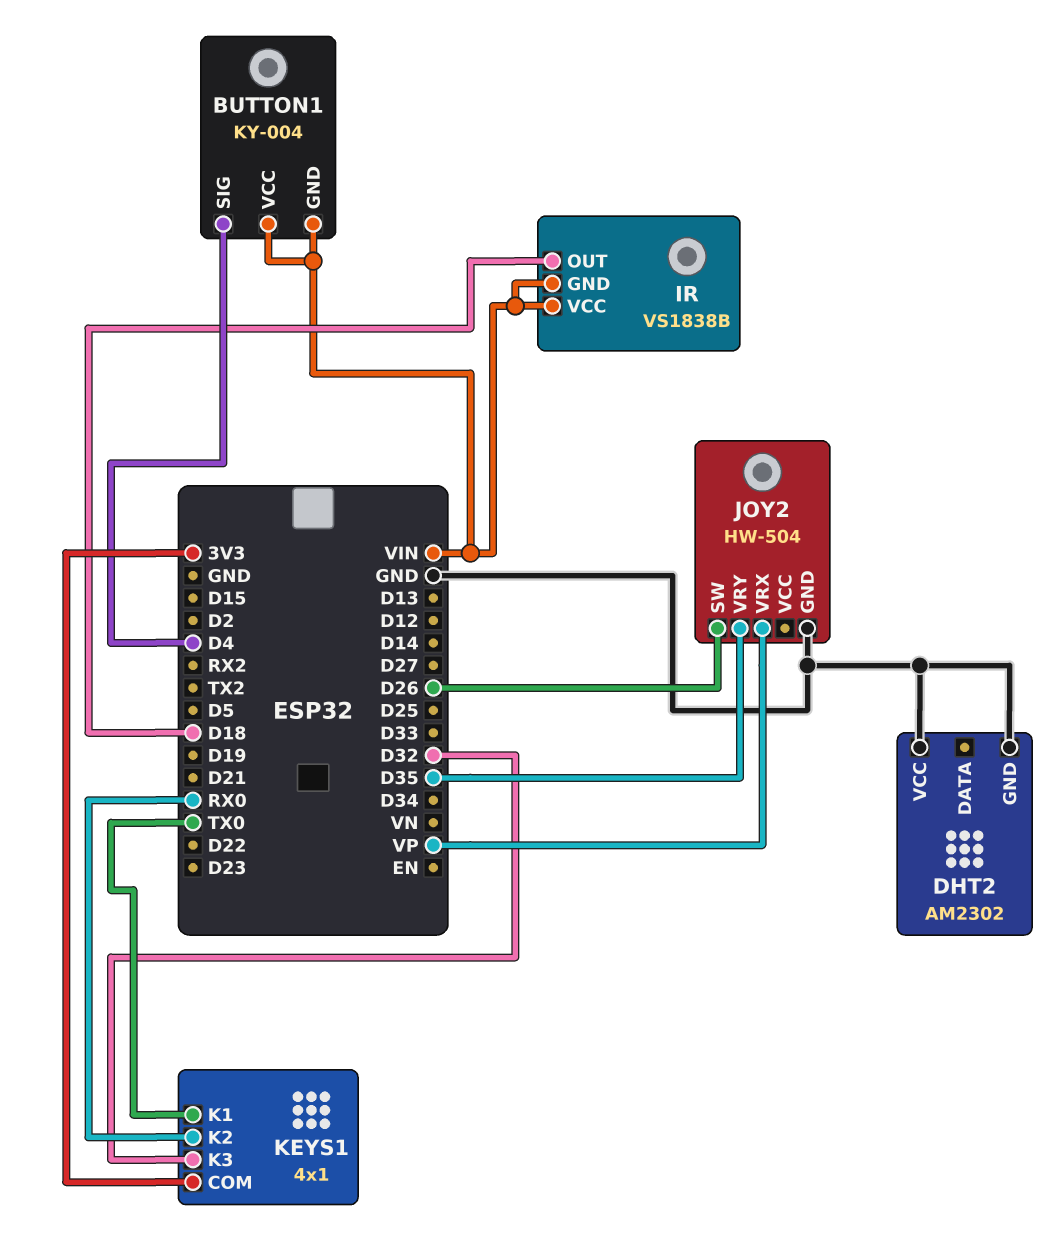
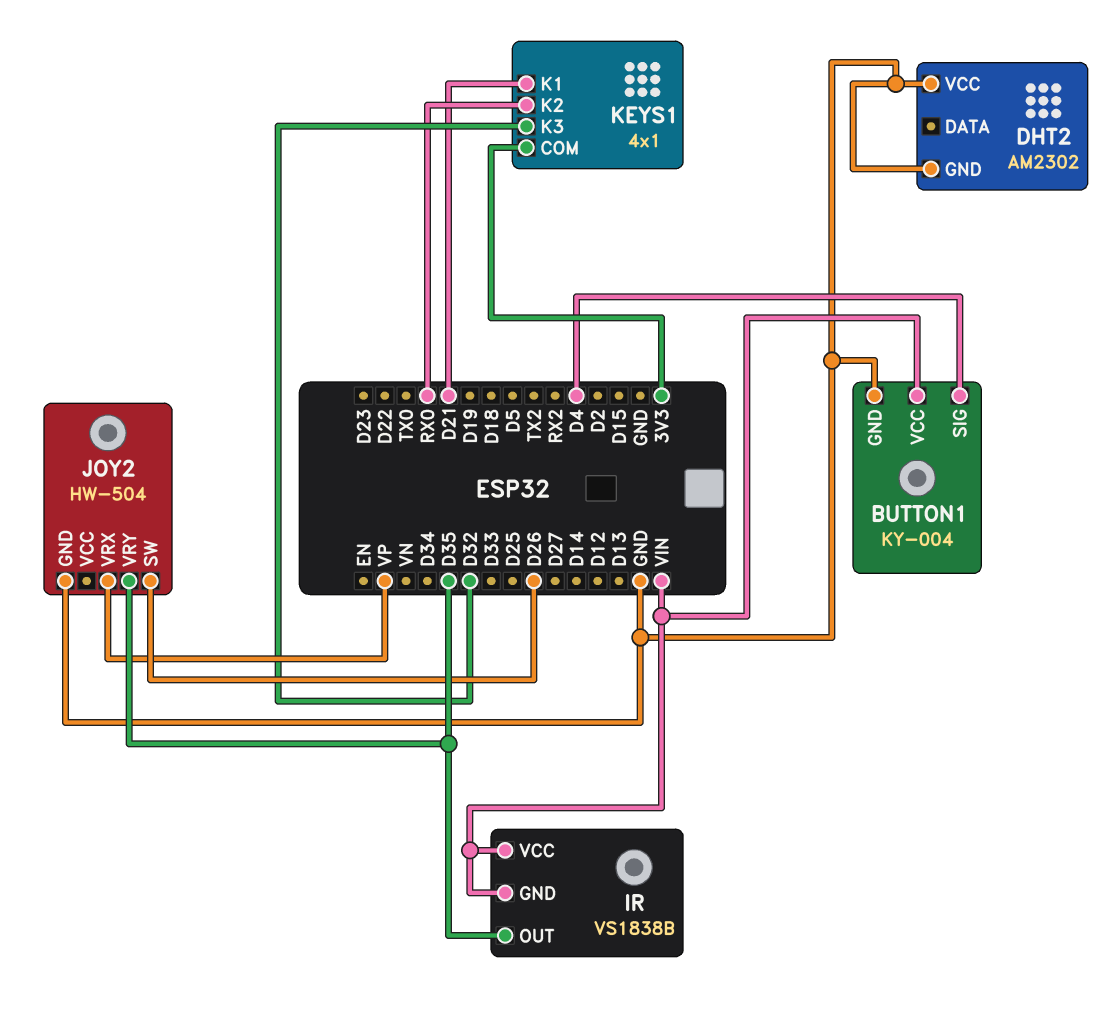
BUTTON1 pin GND: VIN -> GND
IR pin OUT: D18 -> D35
KEYS1 pin K1: TX0 -> D21

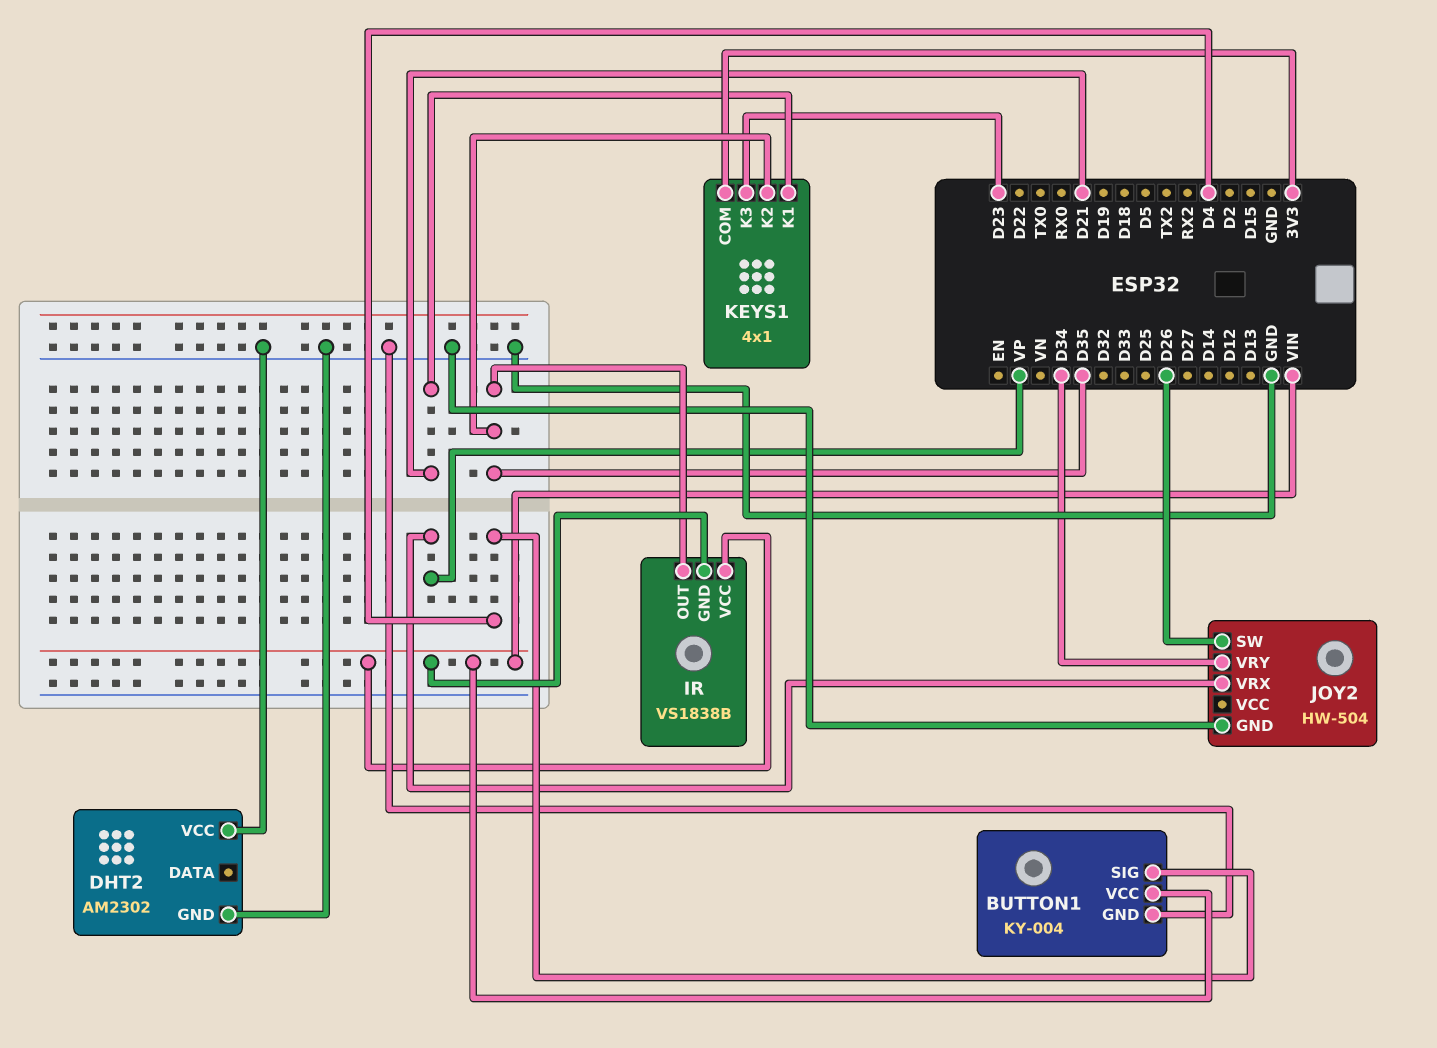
JOY2 pin VRY: D35 -> D34
KEYS1 pin K2: RX0 -> D35
KEYS1 pin K3: D32 -> D23

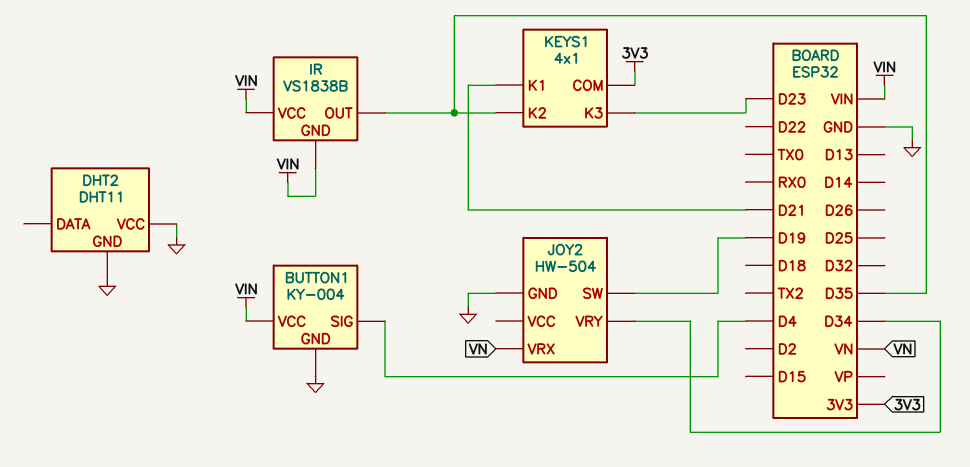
DHT2: AM2302 -> DHT11
JOY2 pin SW: D26 -> D19
JOY2 pin VRX: VP -> VN

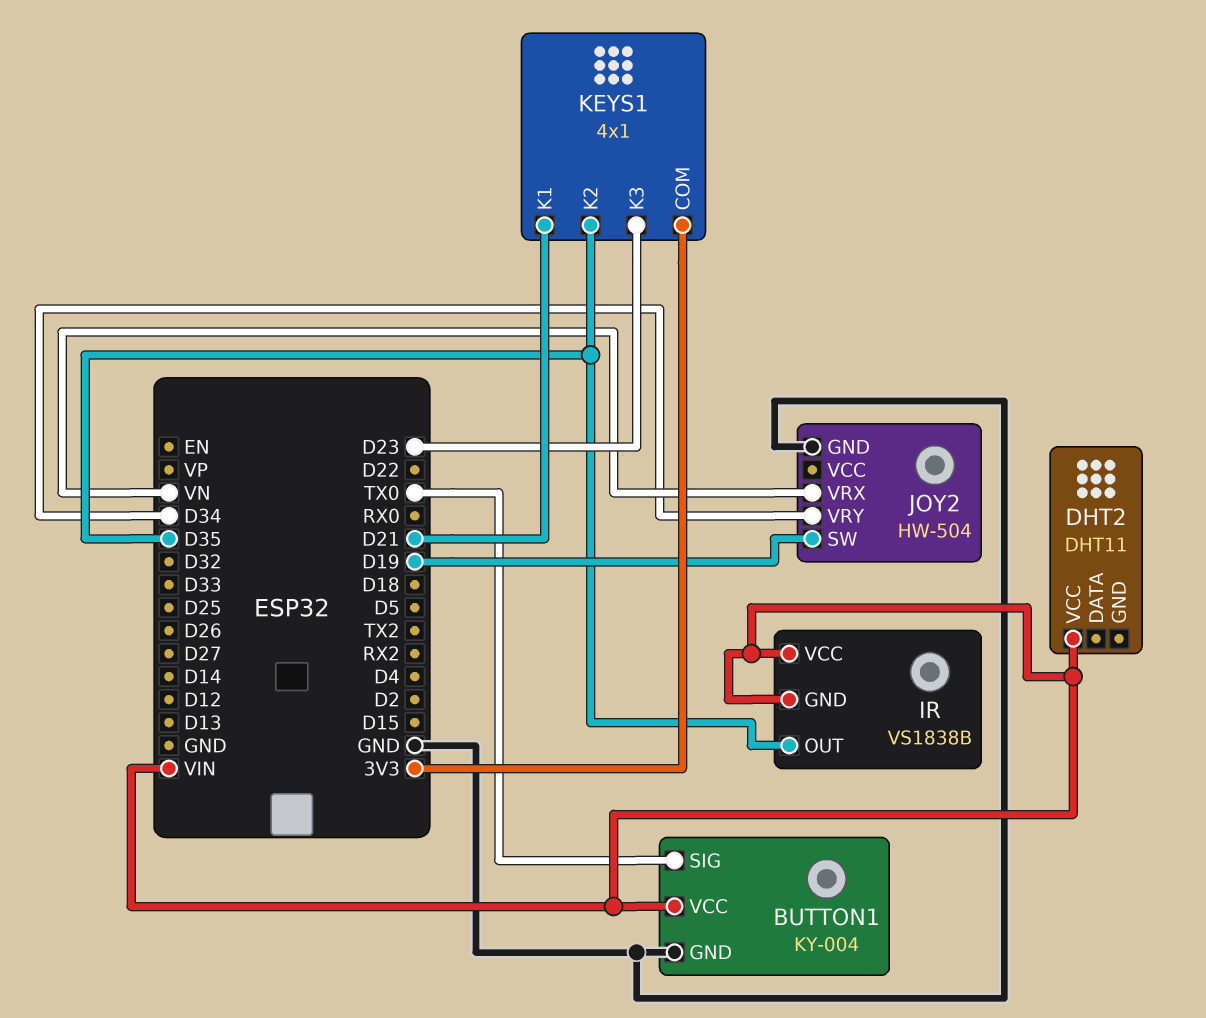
BUTTON1 pin SIG: D4 -> TX0
DHT2 pin GND: GND -> none
DHT2 pin VCC: GND -> VIN

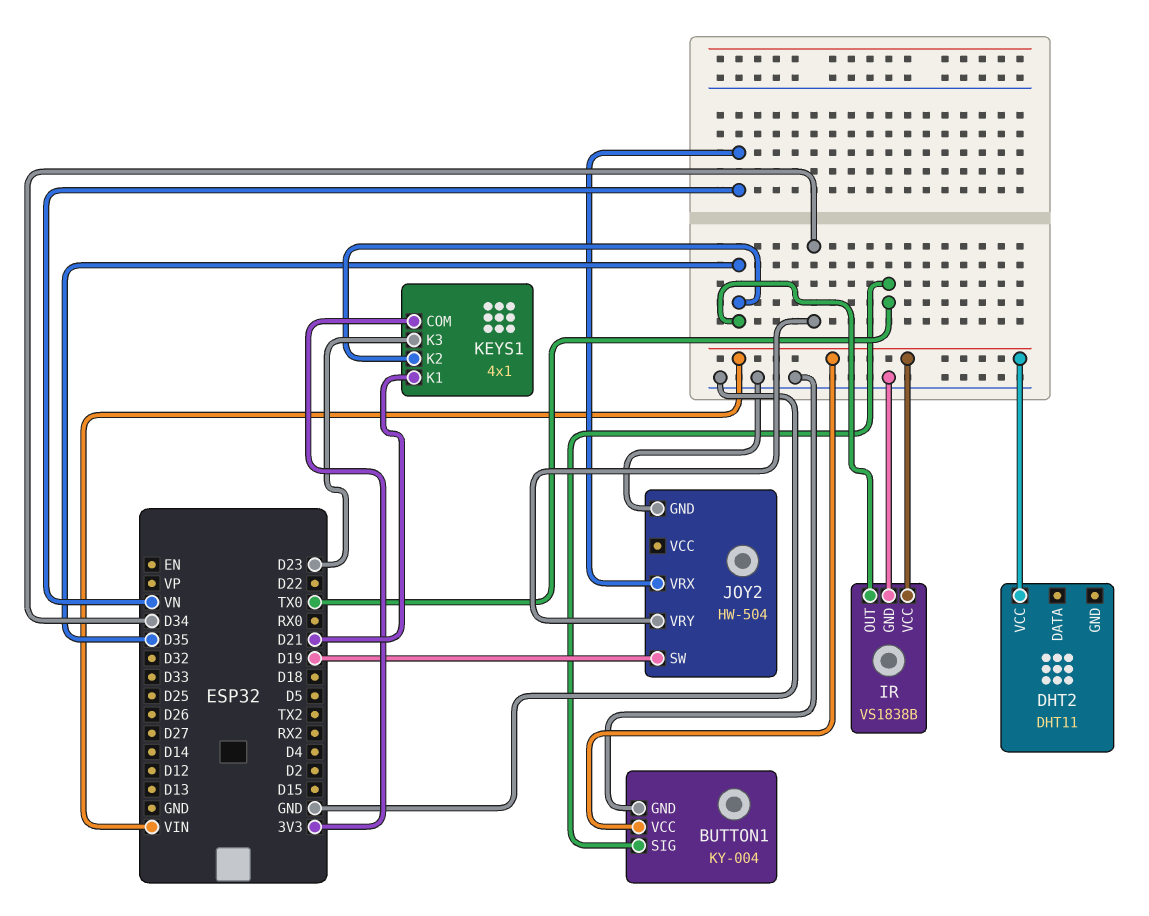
IR pin GND: VIN -> GND

